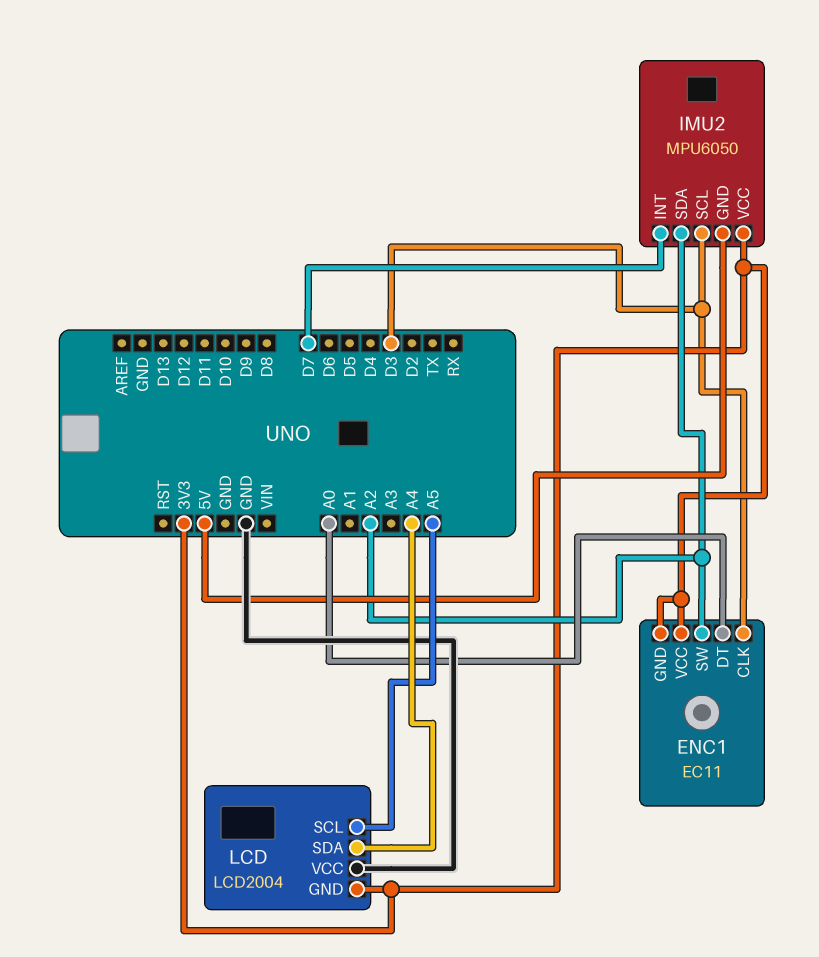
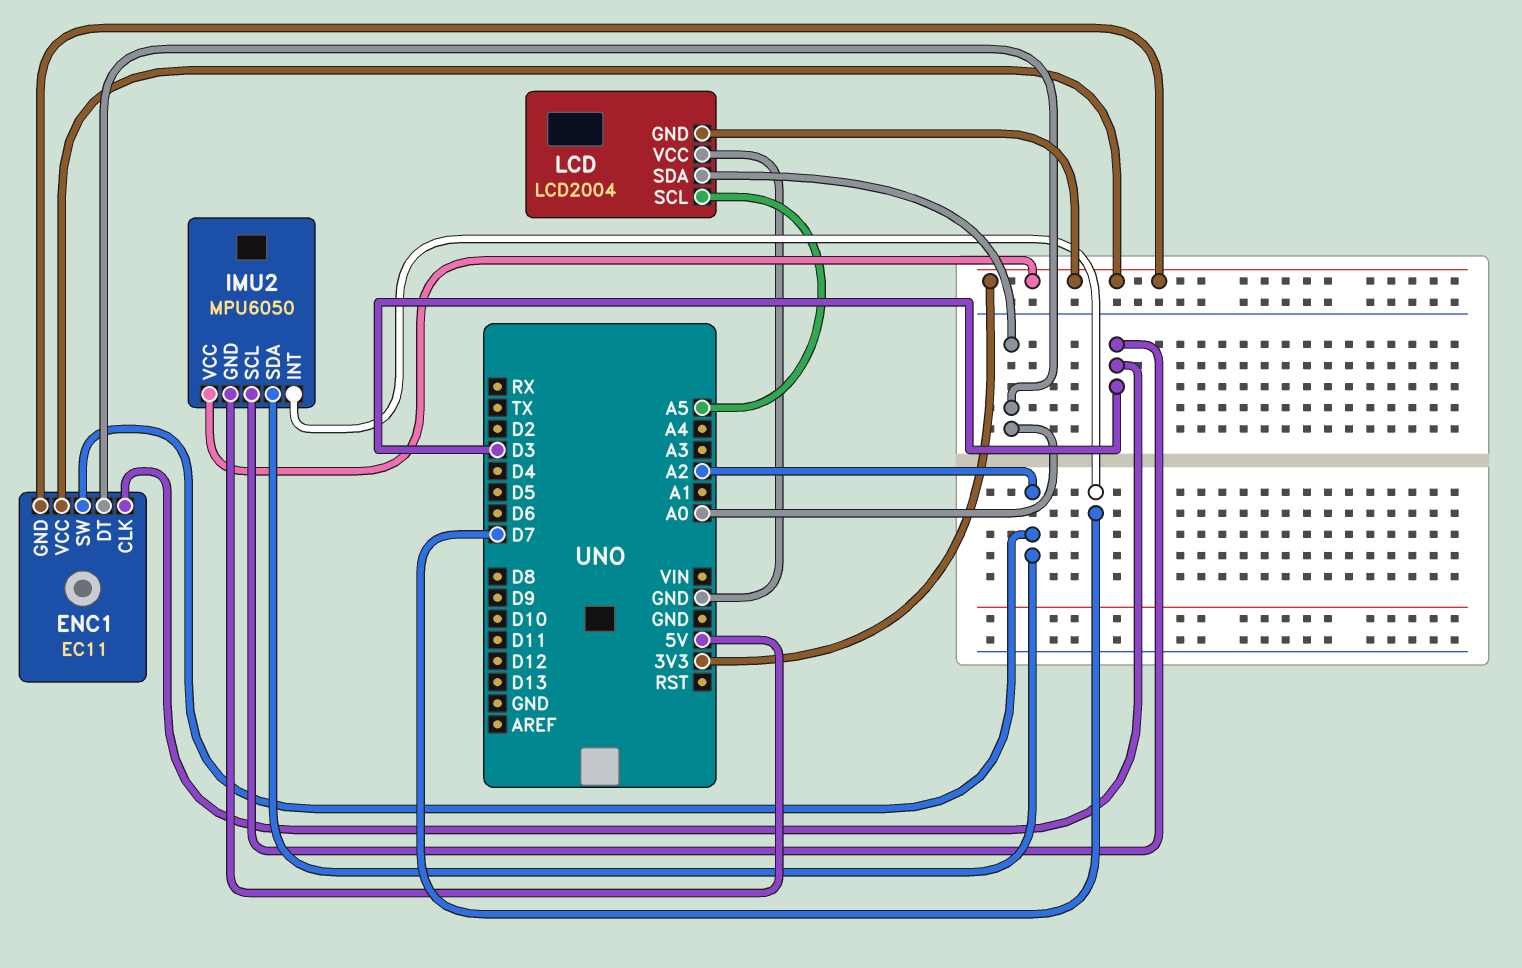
LCD pin SDA: A4 -> A0

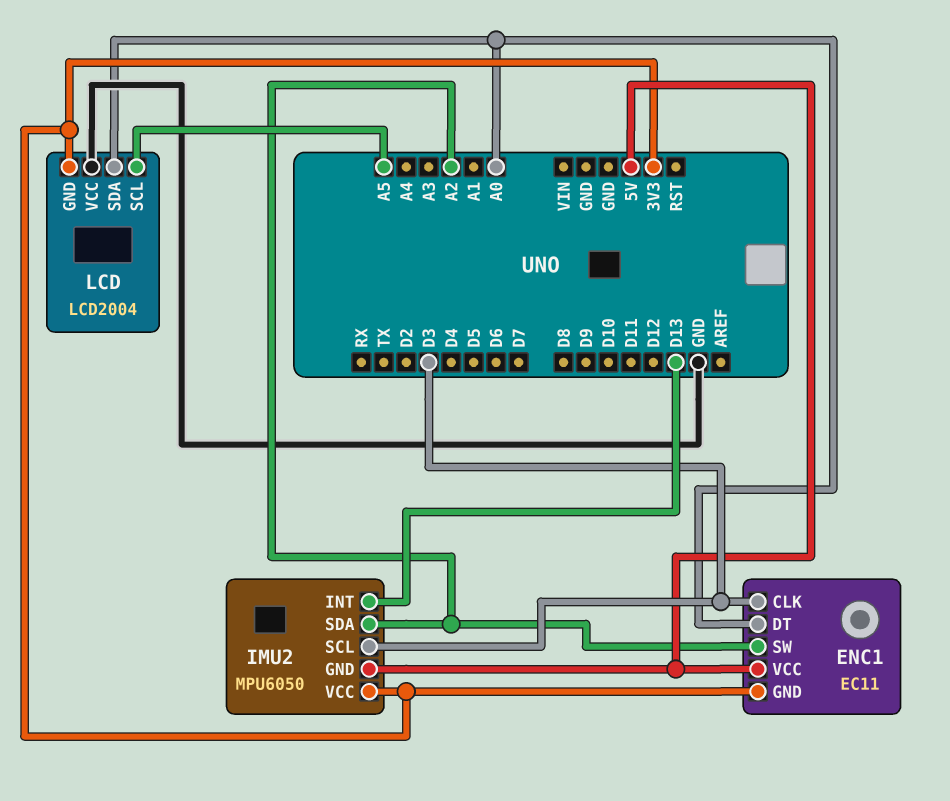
ENC1 pin VCC: 3V3 -> 5V
IMU2 pin INT: D7 -> D13

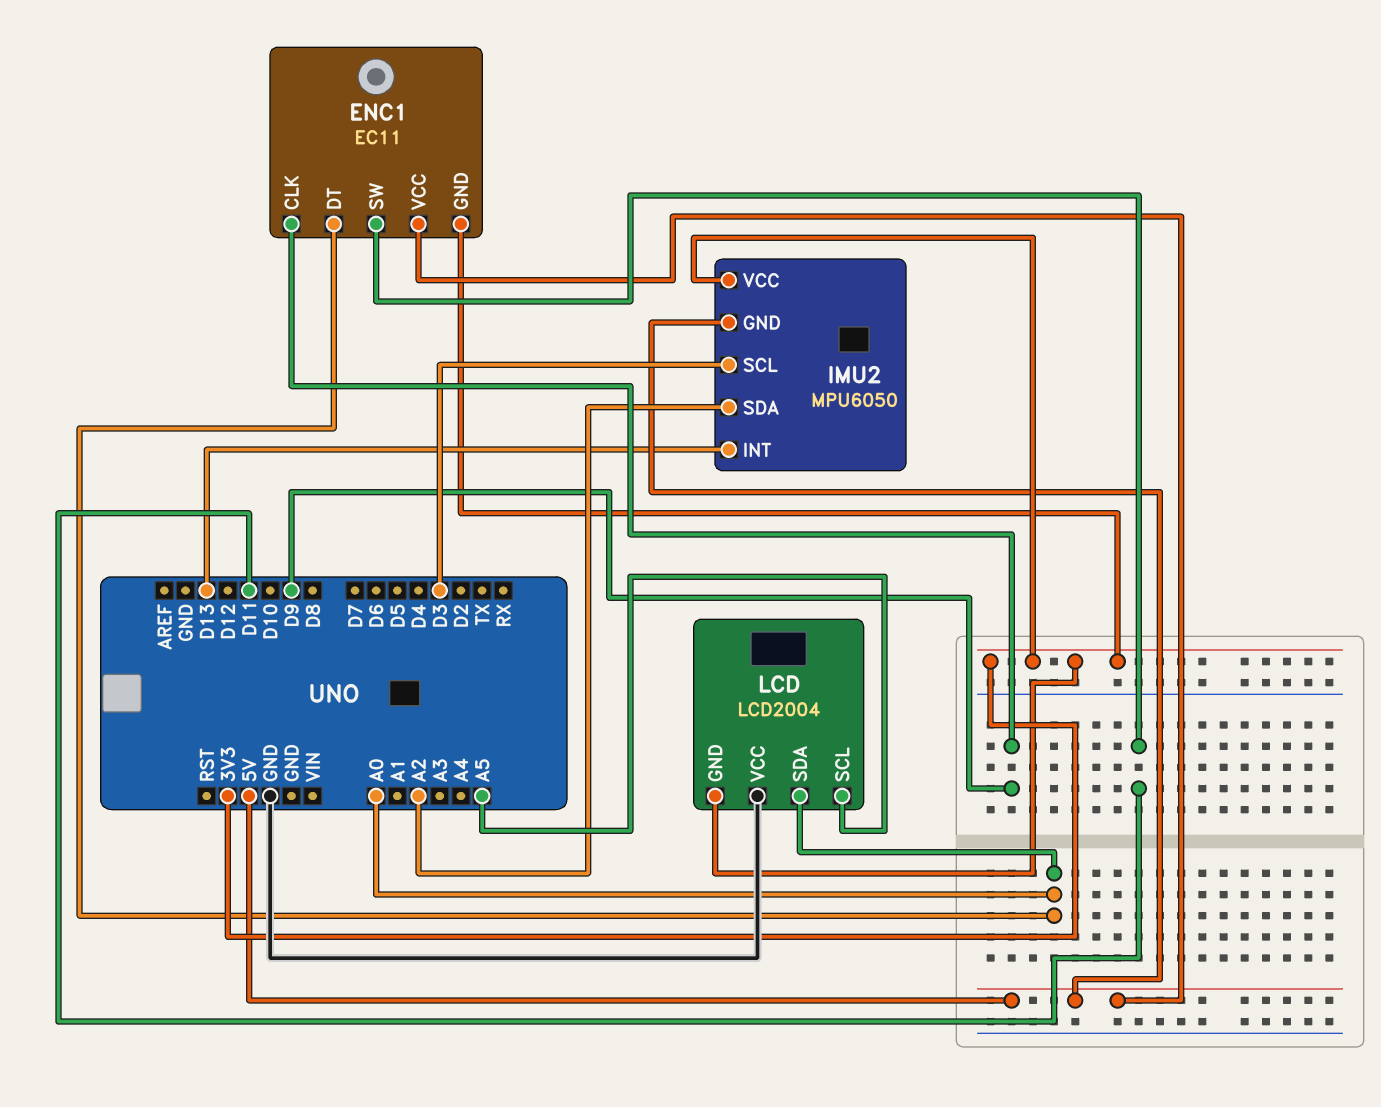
ENC1 pin CLK: D3 -> D9
ENC1 pin SW: A2 -> D11

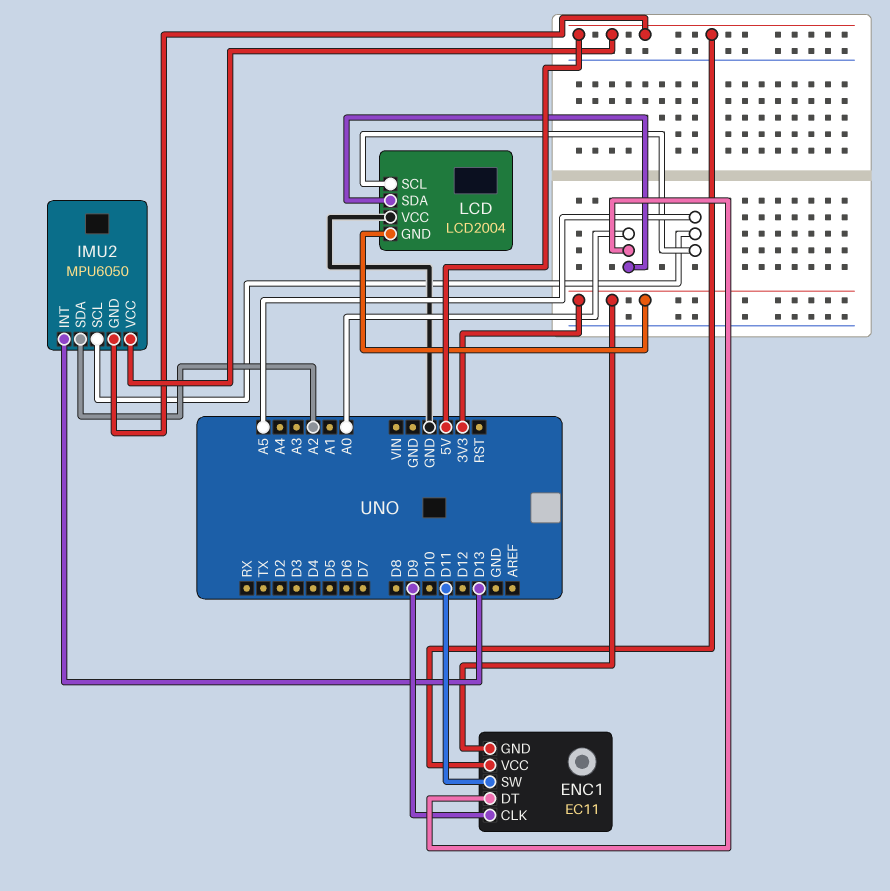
IMU2 pin SCL: D3 -> A5
IMU2 pin VCC: 3V3 -> 5V

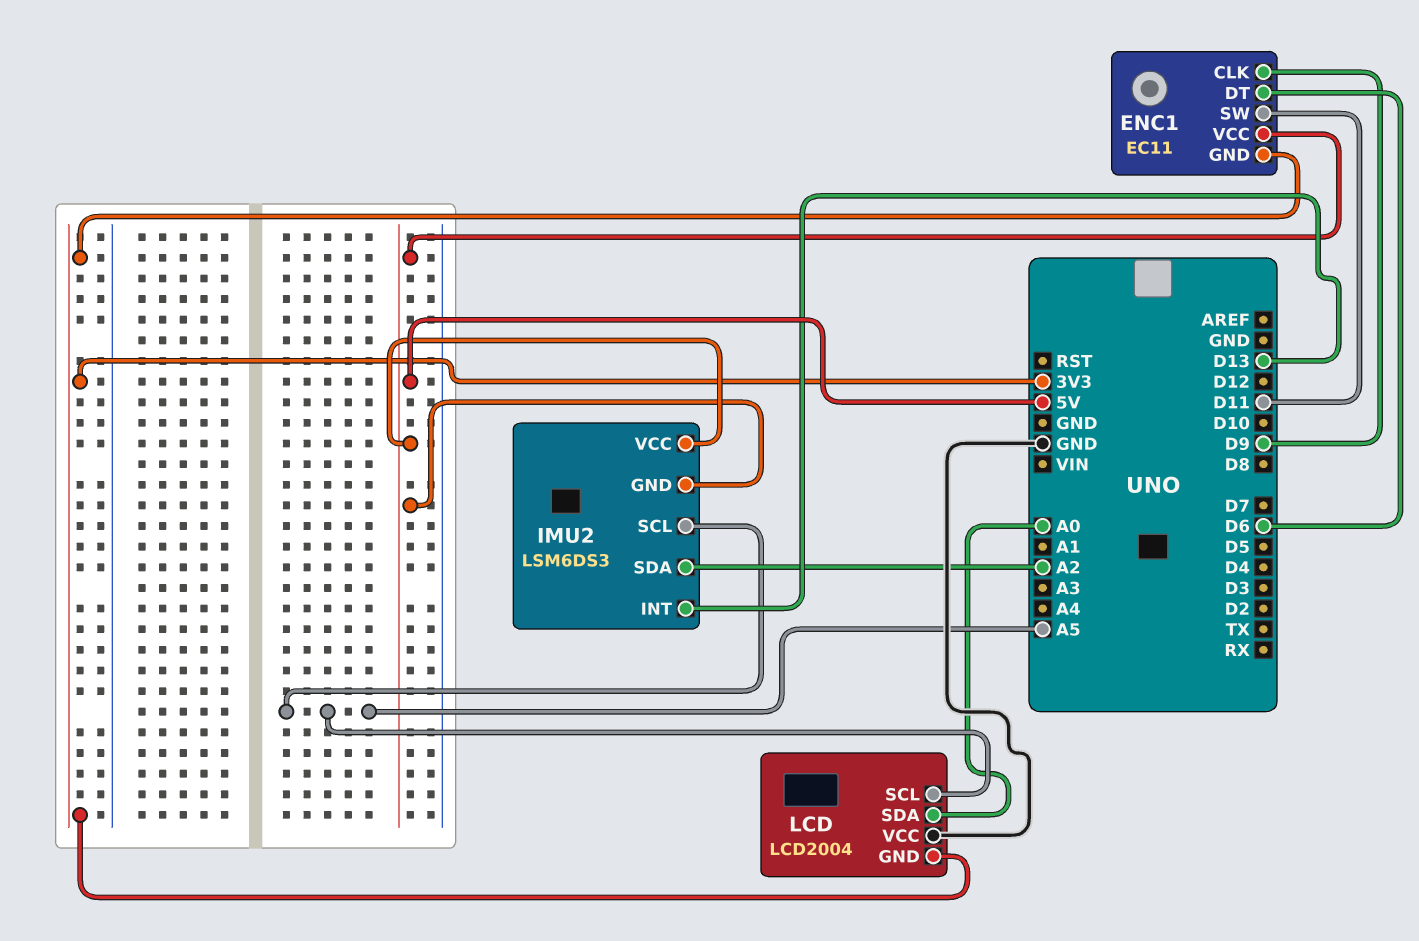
ENC1 pin DT: A0 -> D6
IMU2: MPU6050 -> LSM6DS3

